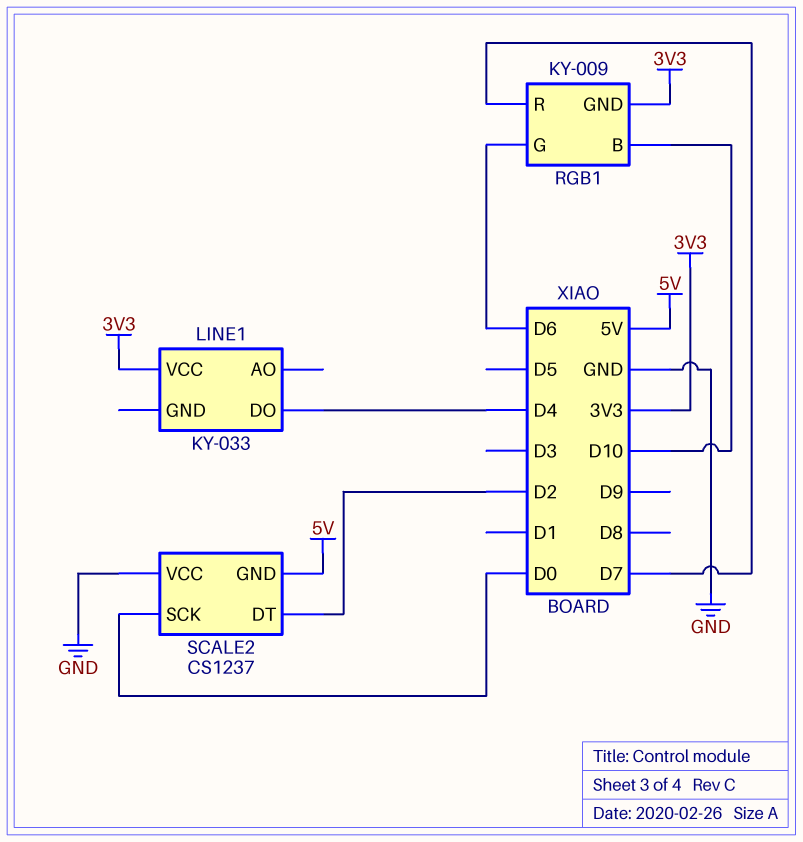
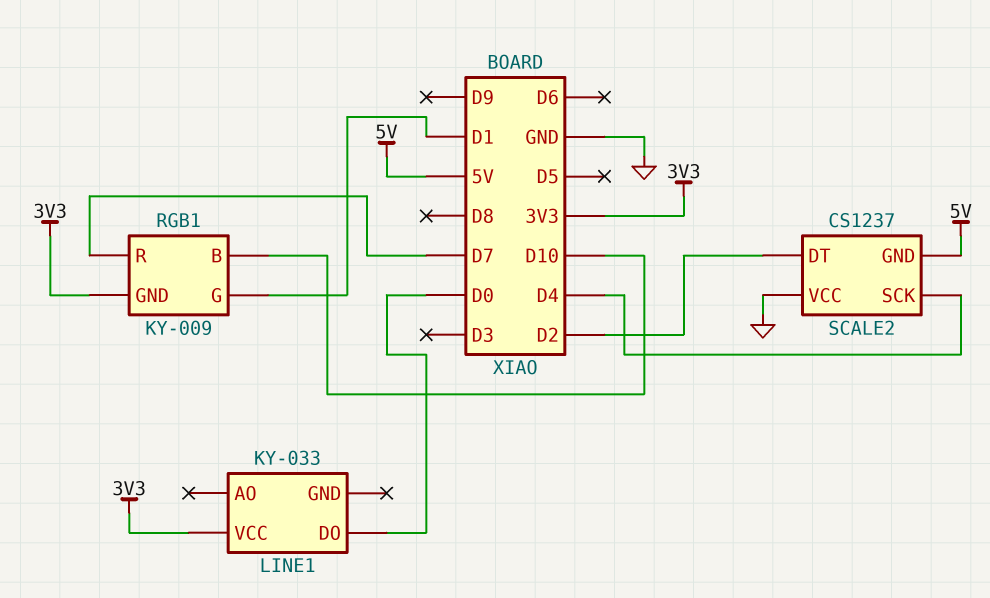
LINE1 pin DO: D4 -> D0
RGB1 pin G: D6 -> D1
SCALE2 pin SCK: D0 -> D4

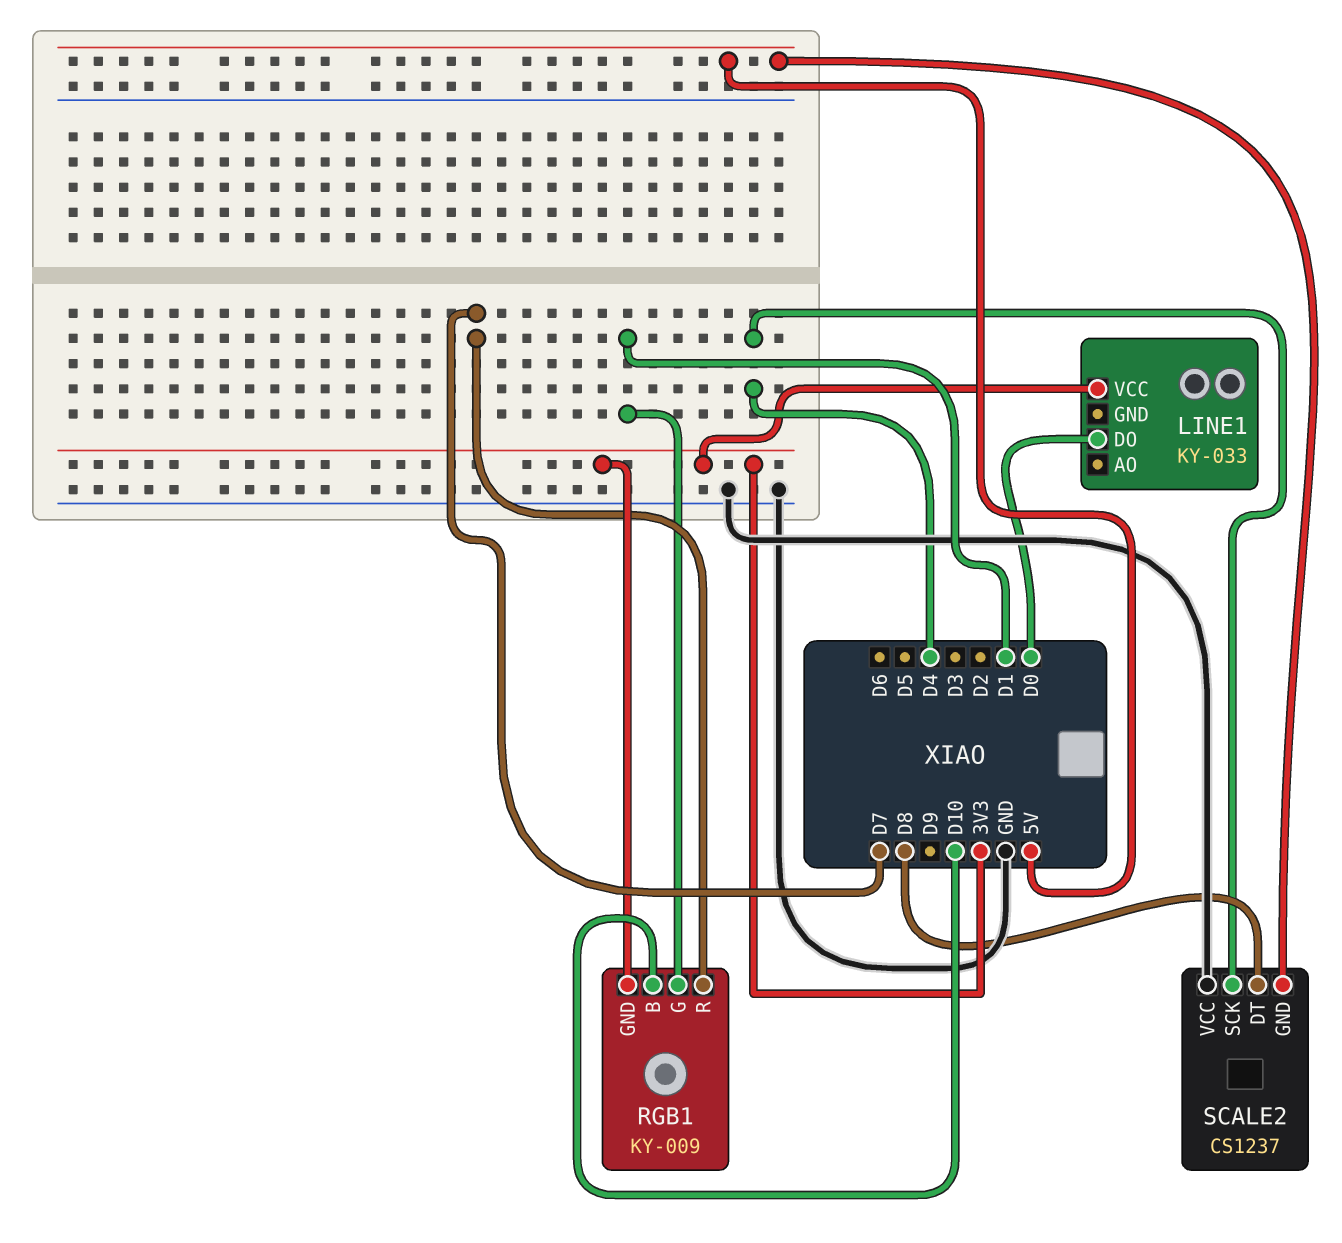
SCALE2 pin DT: D2 -> D8

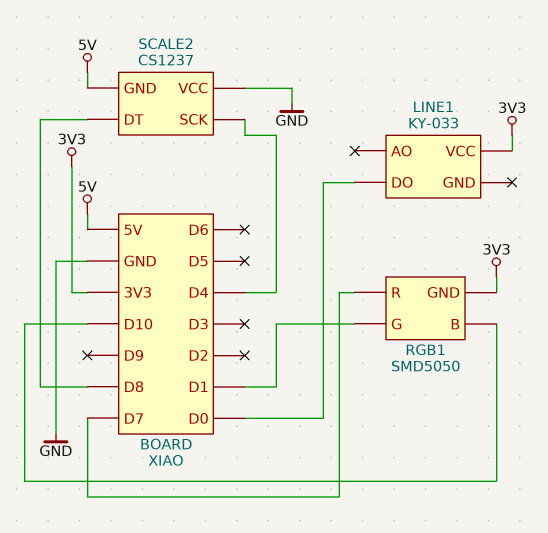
RGB1: KY-009 -> SMD5050

